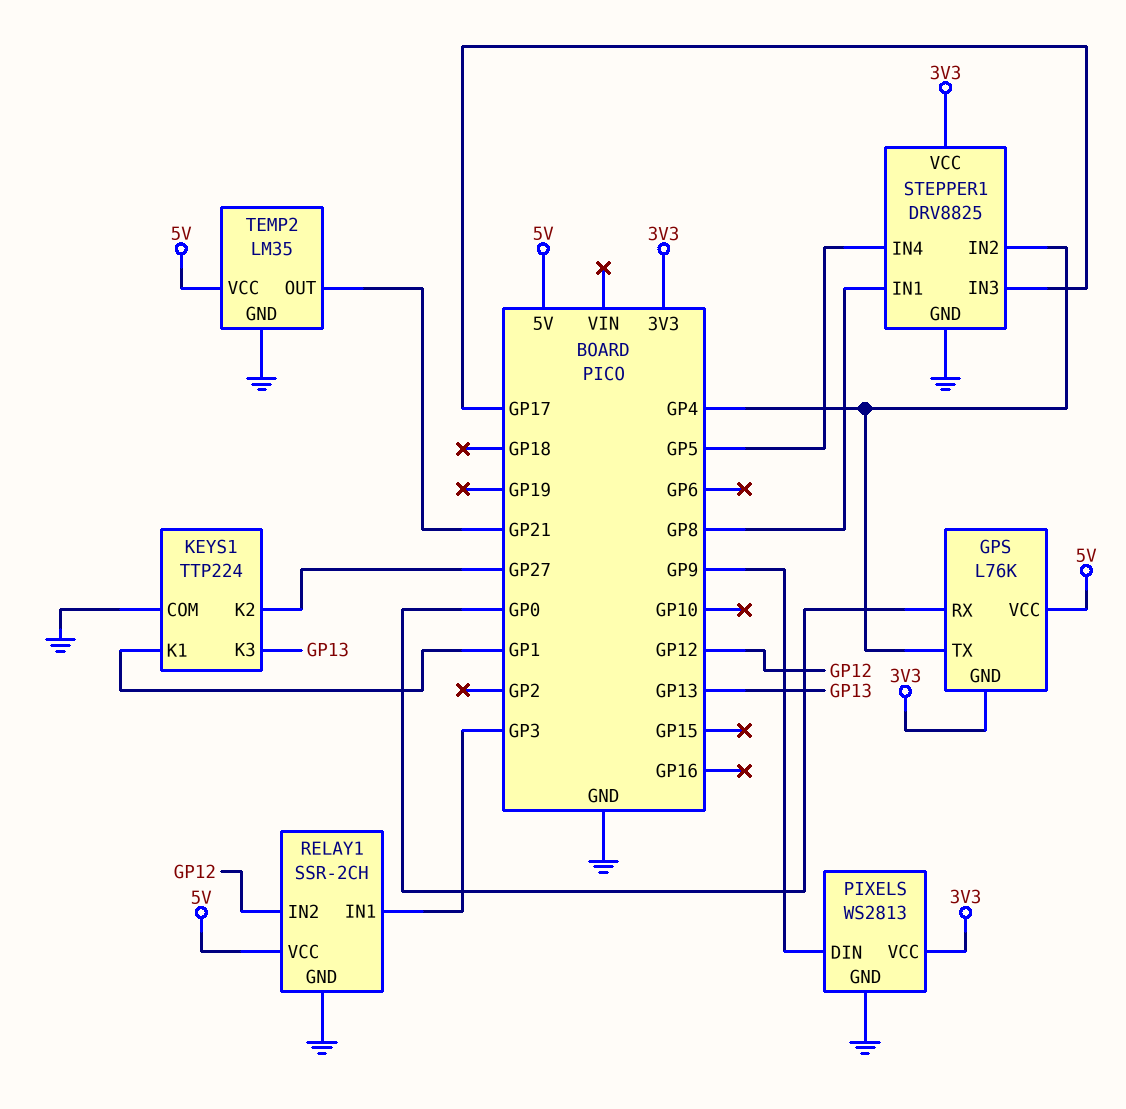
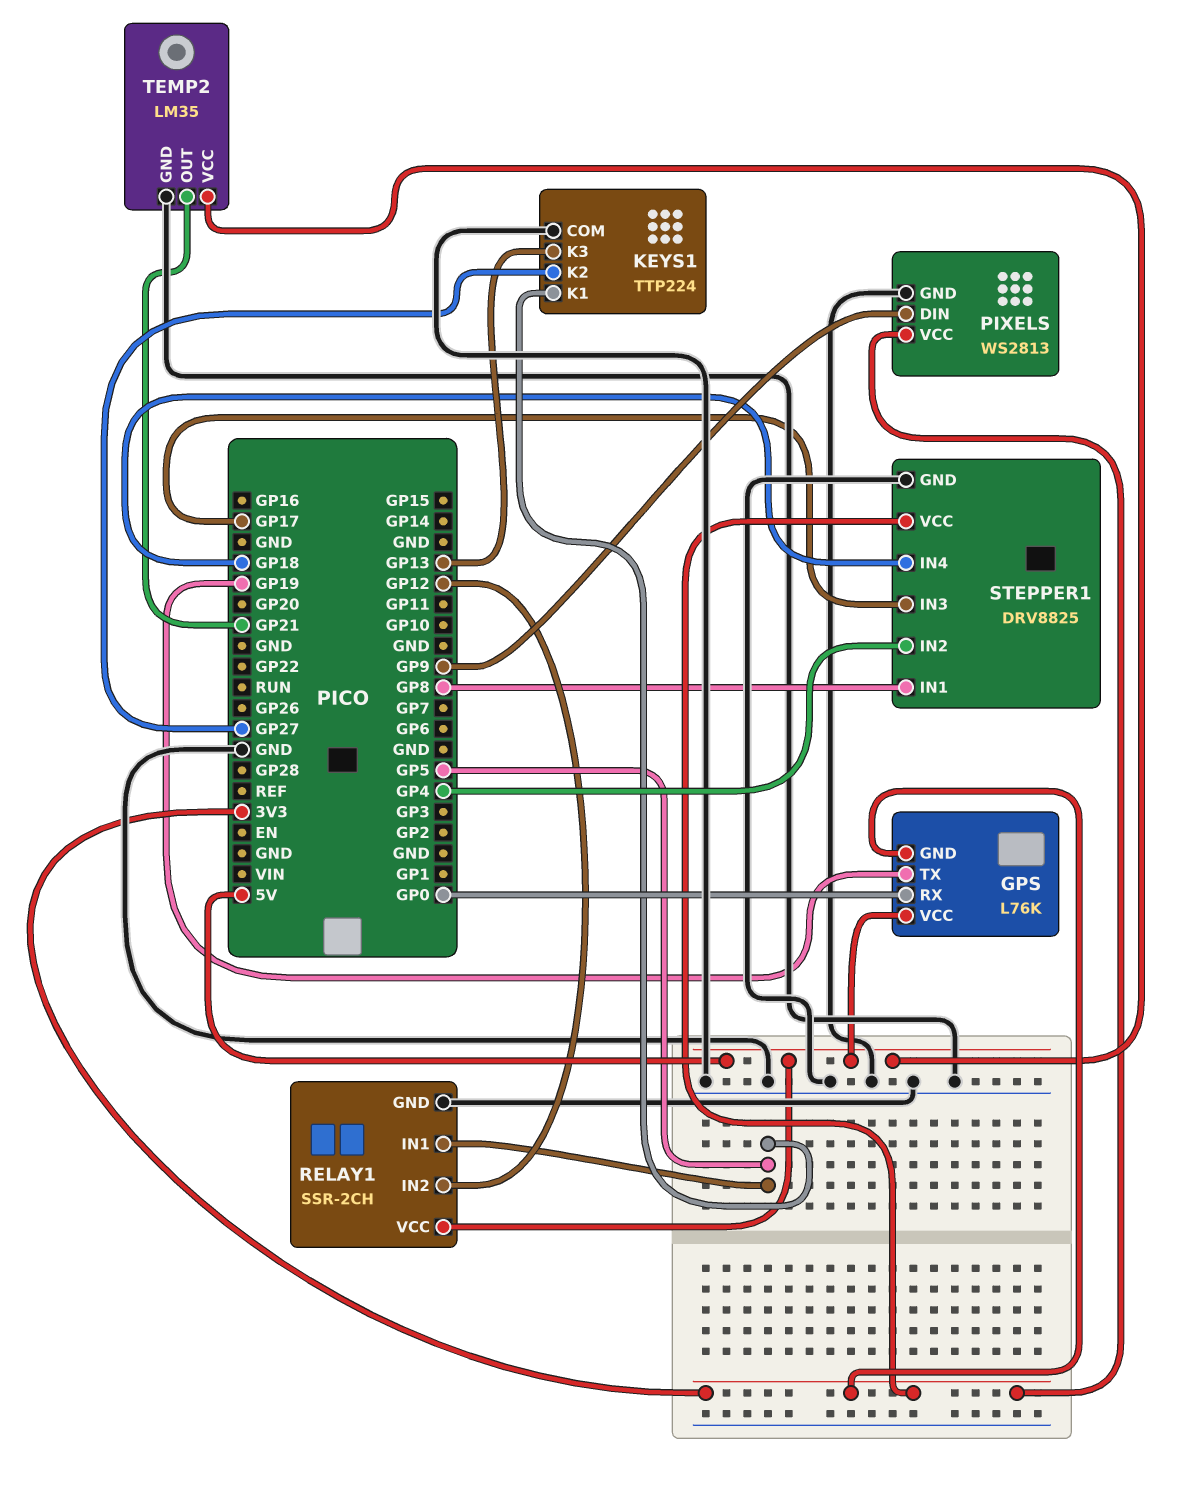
GPS pin TX: GP4 -> GP19
KEYS1 pin K1: GP1 -> GP5
RELAY1 pin IN1: GP3 -> GP5
STEPPER1 pin IN4: GP5 -> GP18

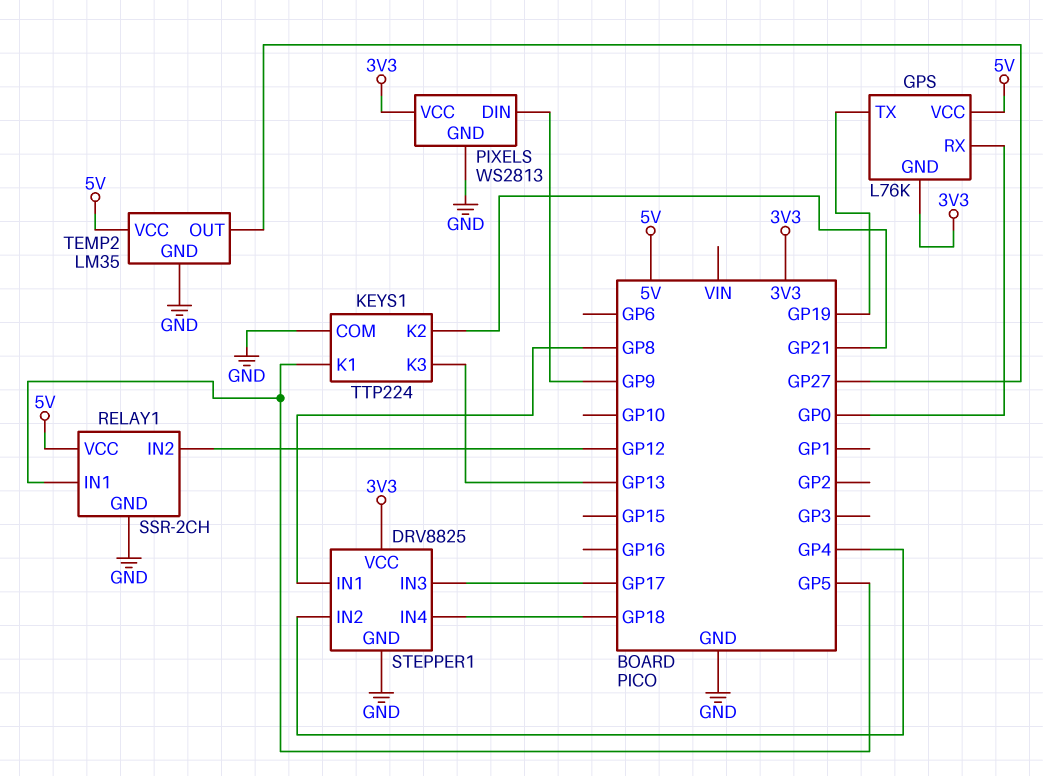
KEYS1 pin K2: GP27 -> GP21
TEMP2 pin OUT: GP21 -> GP27

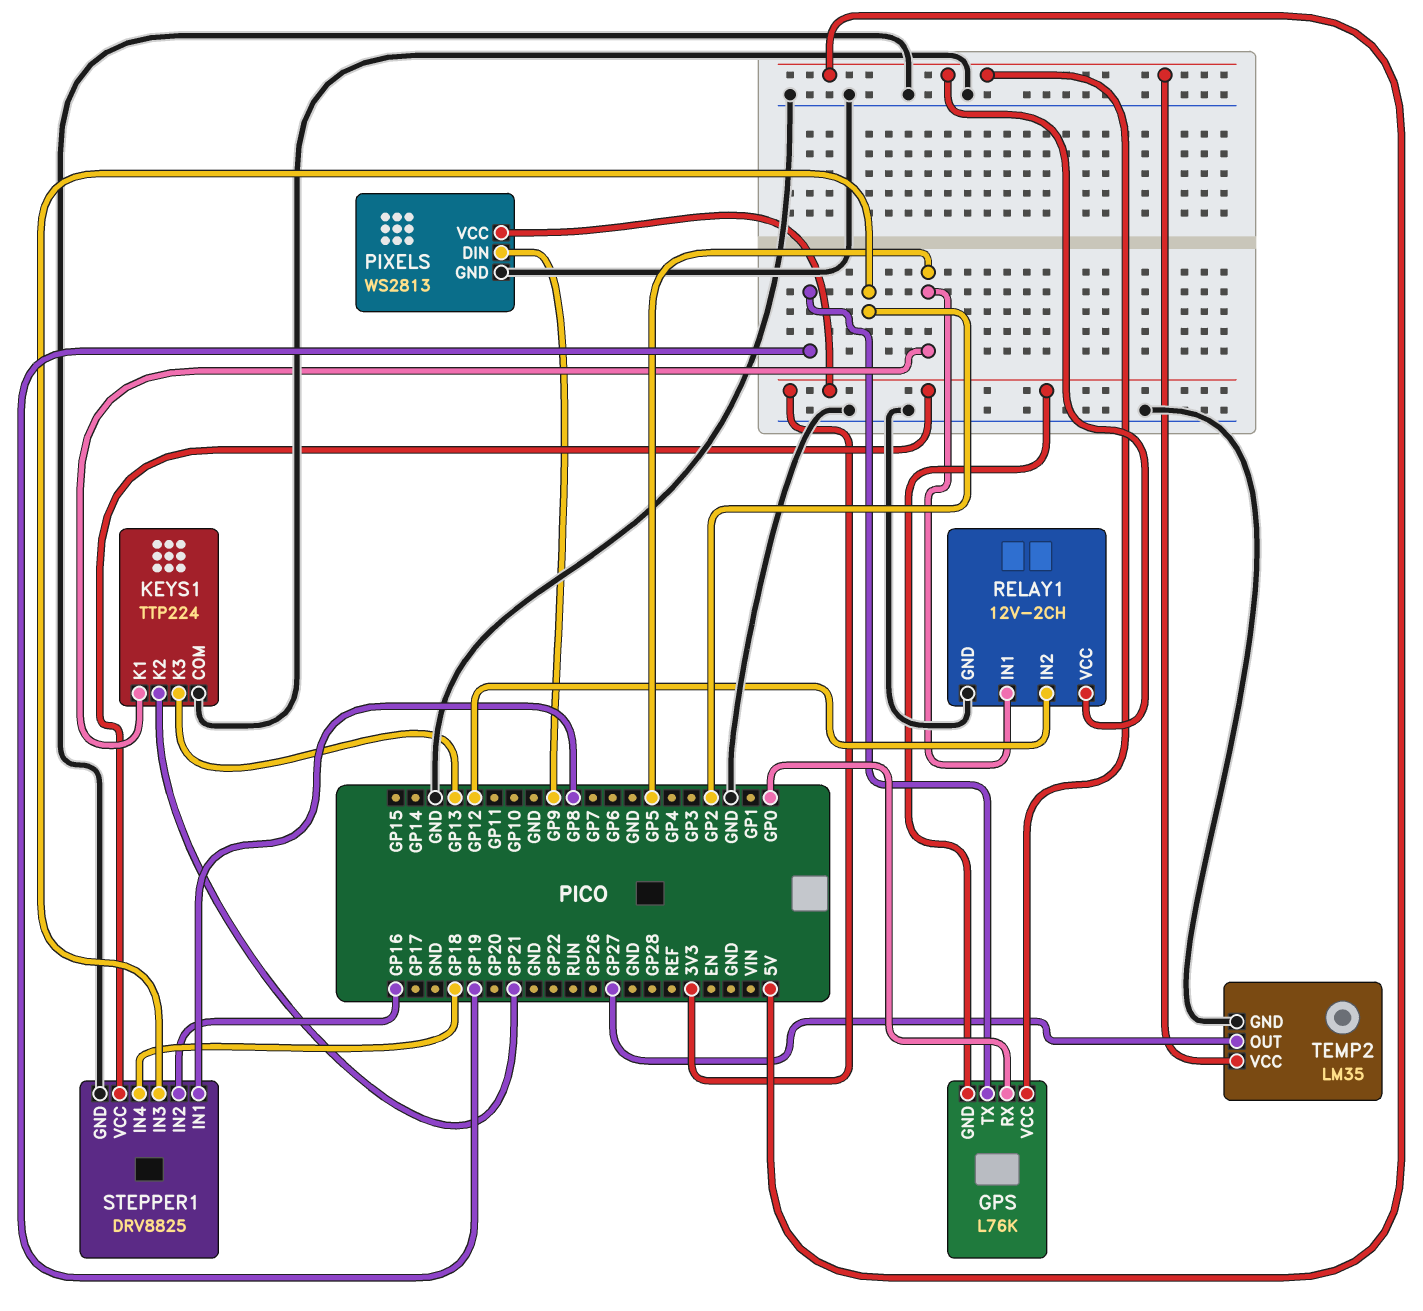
RELAY1: SSR-2CH -> 12V-2CH
STEPPER1 pin IN2: GP4 -> GP16
STEPPER1 pin IN3: GP17 -> GP2

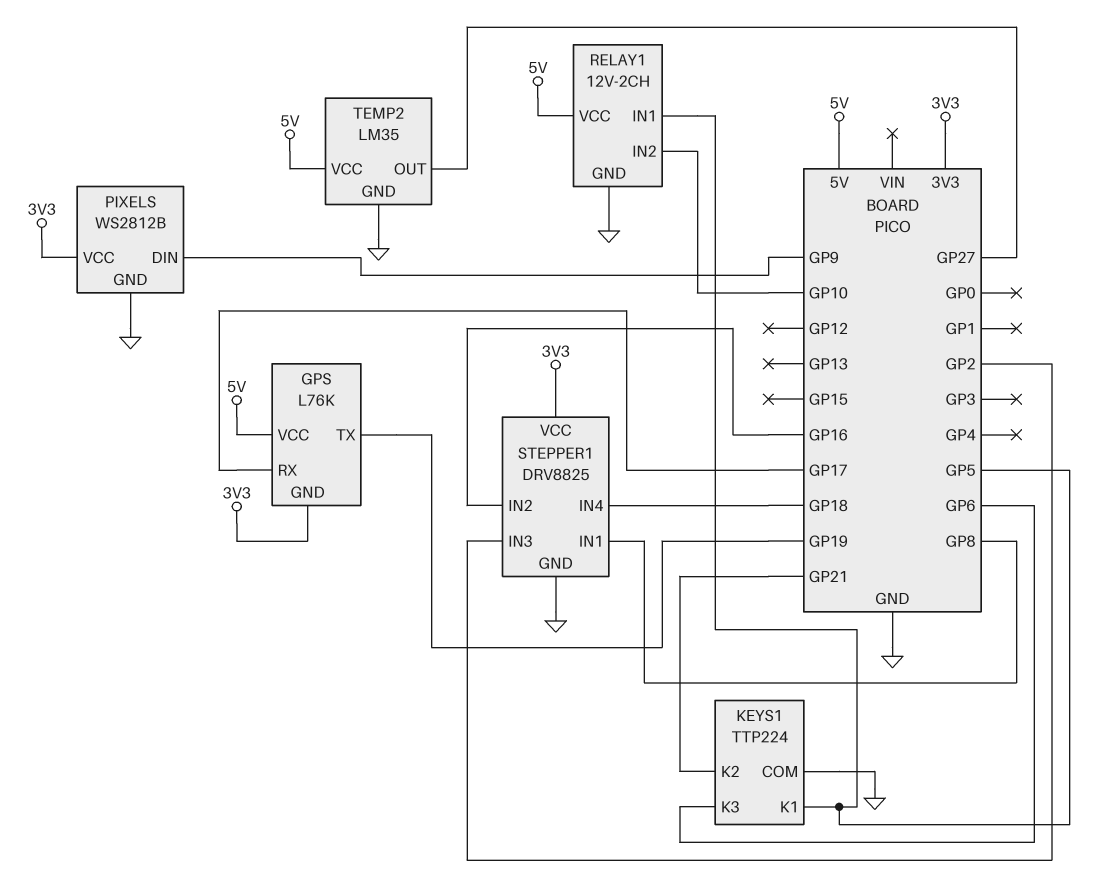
GPS pin RX: GP0 -> GP17
KEYS1 pin K3: GP13 -> GP6
PIXELS: WS2813 -> WS2812B
RELAY1 pin IN2: GP12 -> GP10

